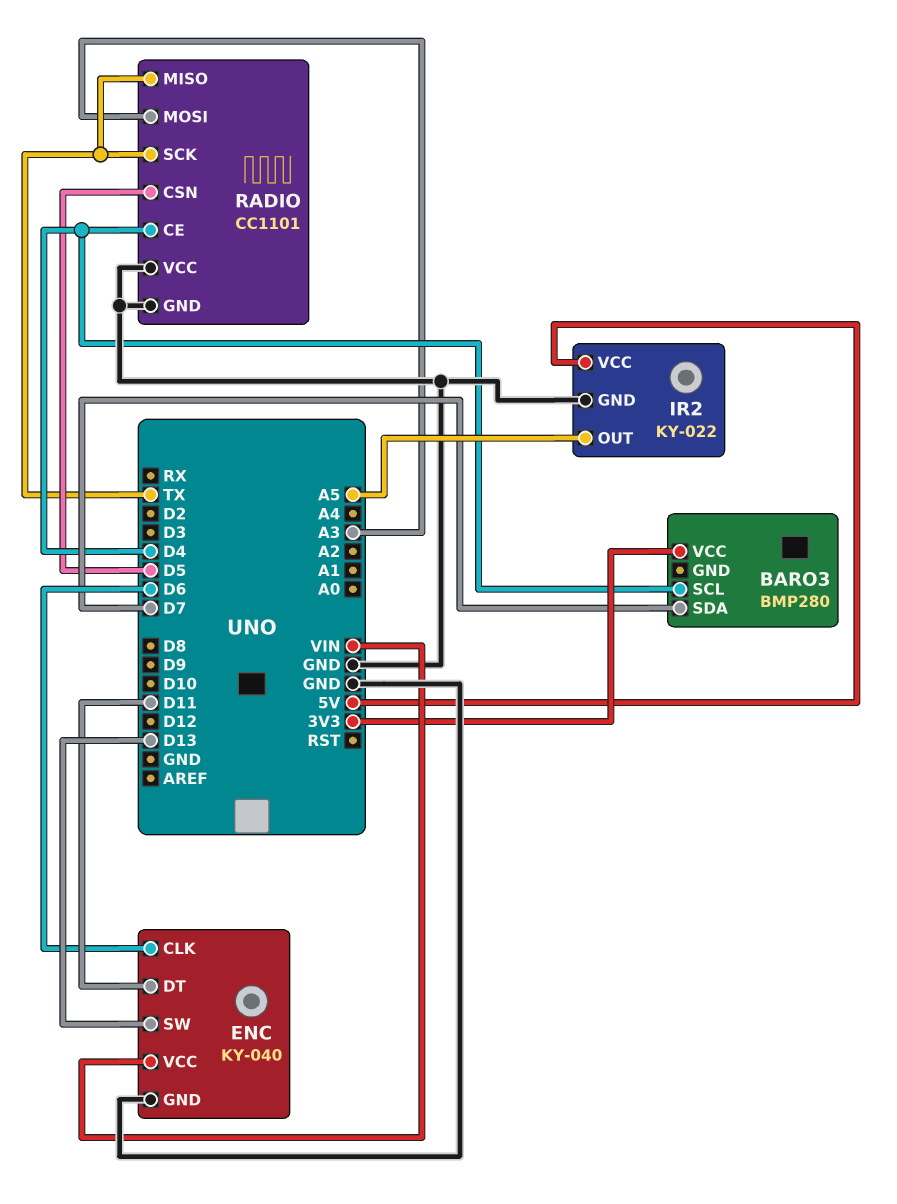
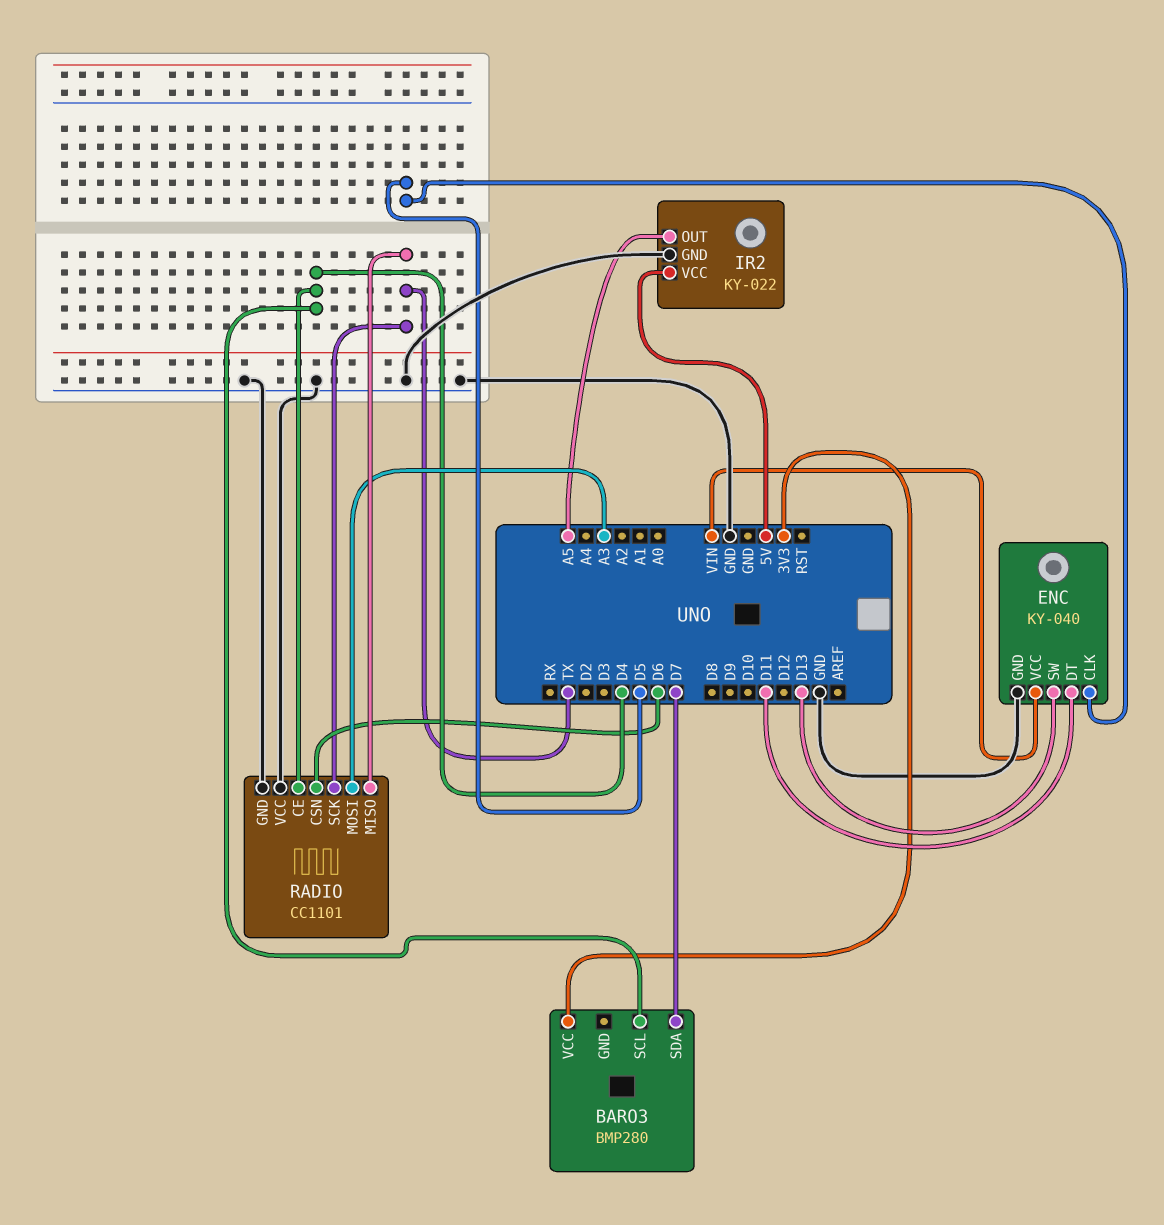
ENC pin CLK: D6 -> D5
RADIO pin CSN: D5 -> D6

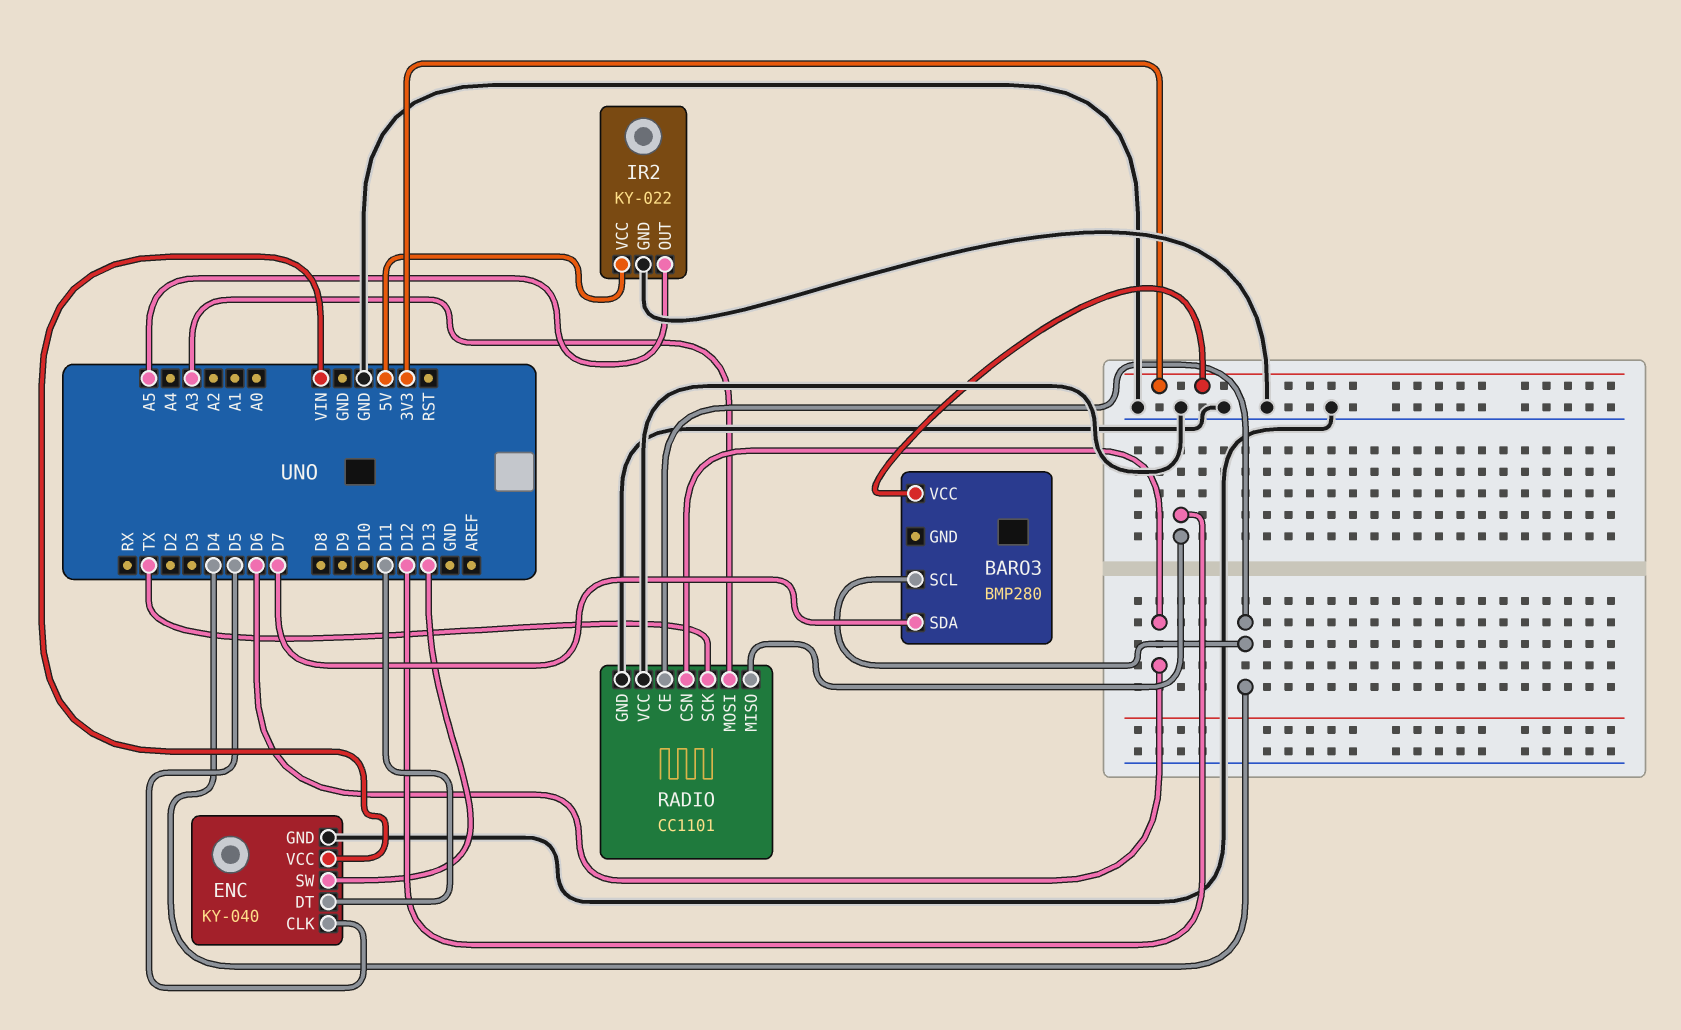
RADIO pin MISO: TX -> D12

